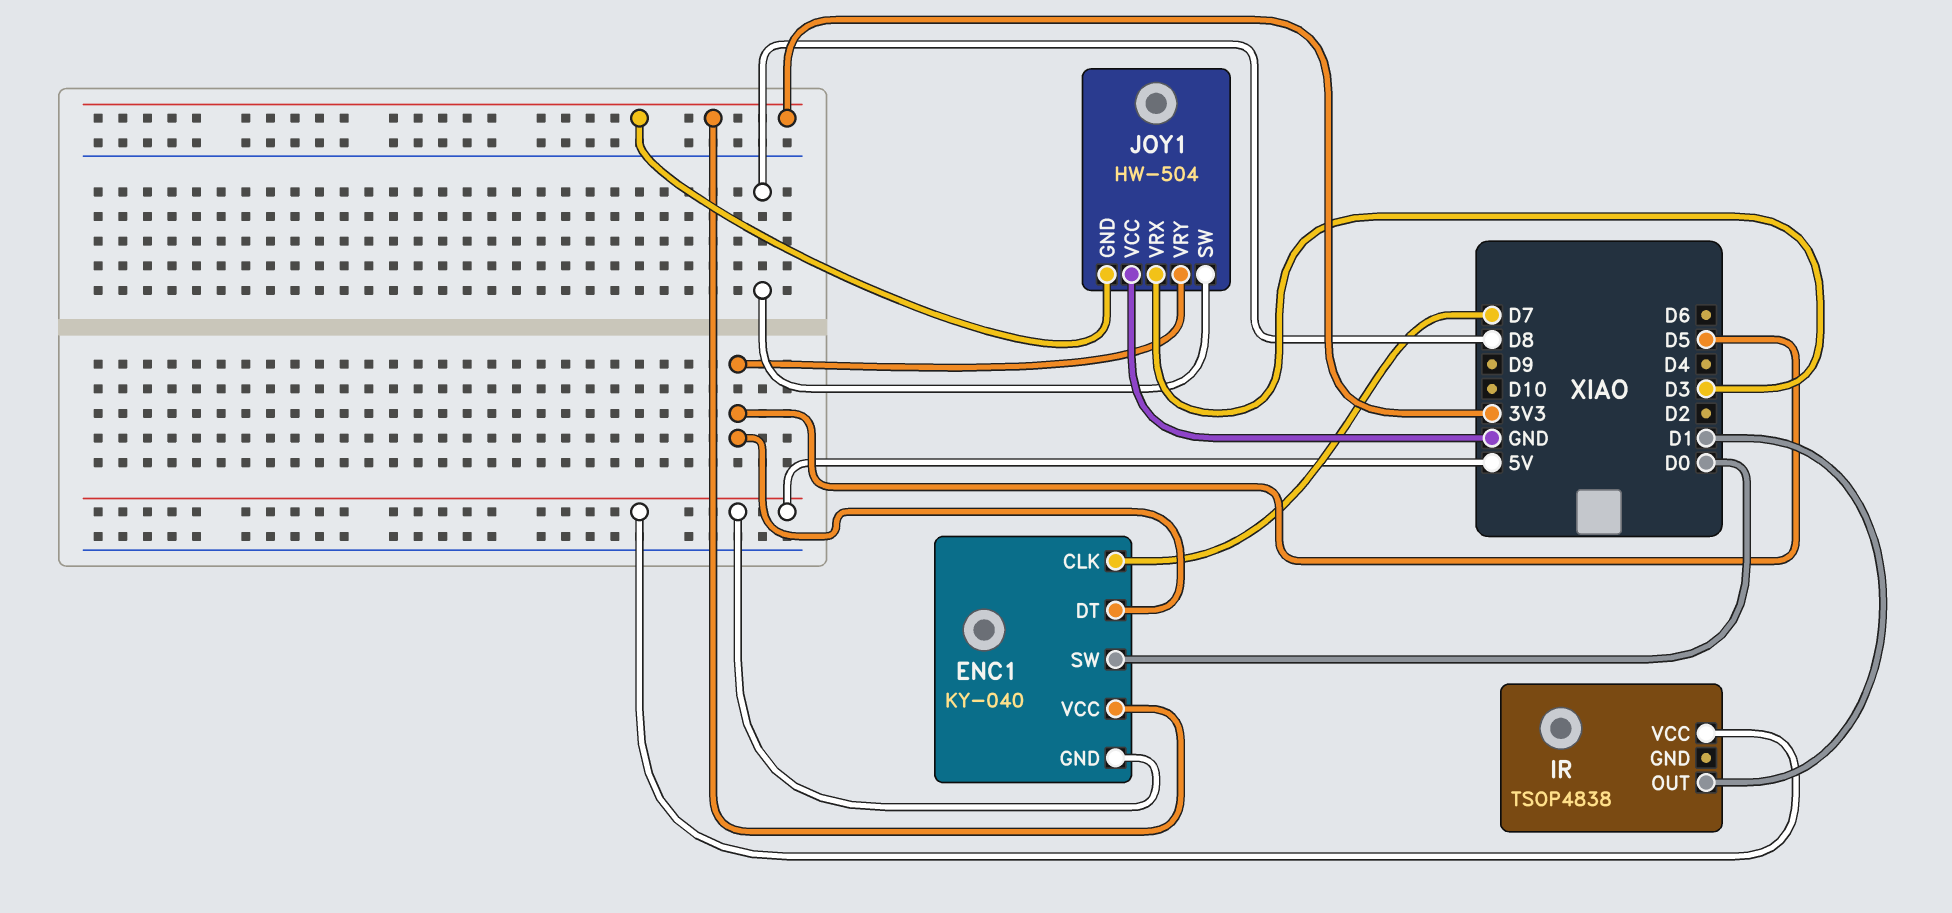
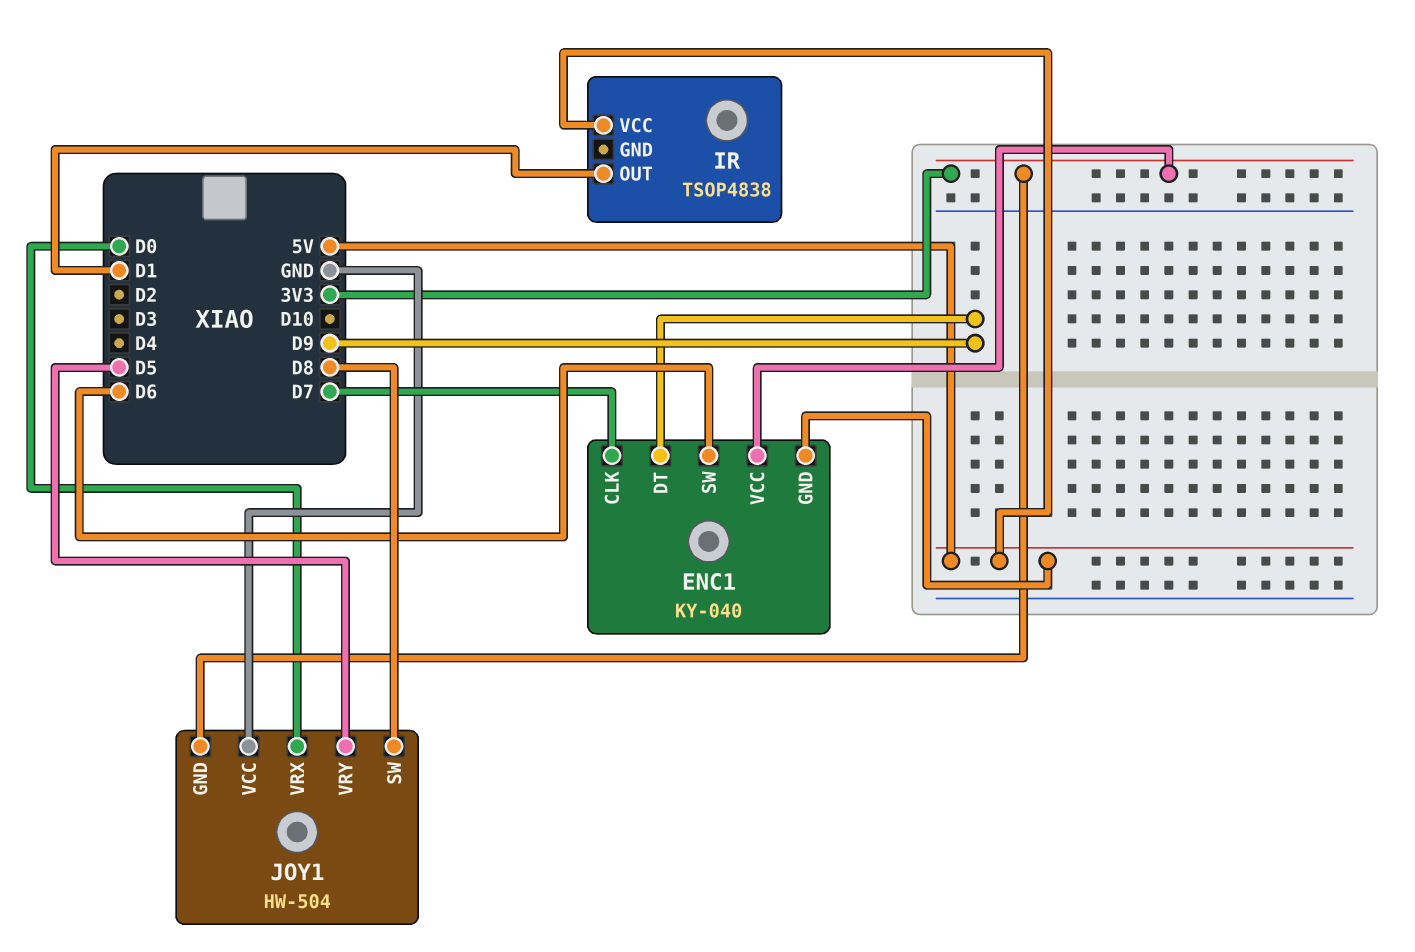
ENC1 pin DT: D5 -> D9
ENC1 pin SW: D0 -> D6
JOY1 pin VRX: D3 -> D0

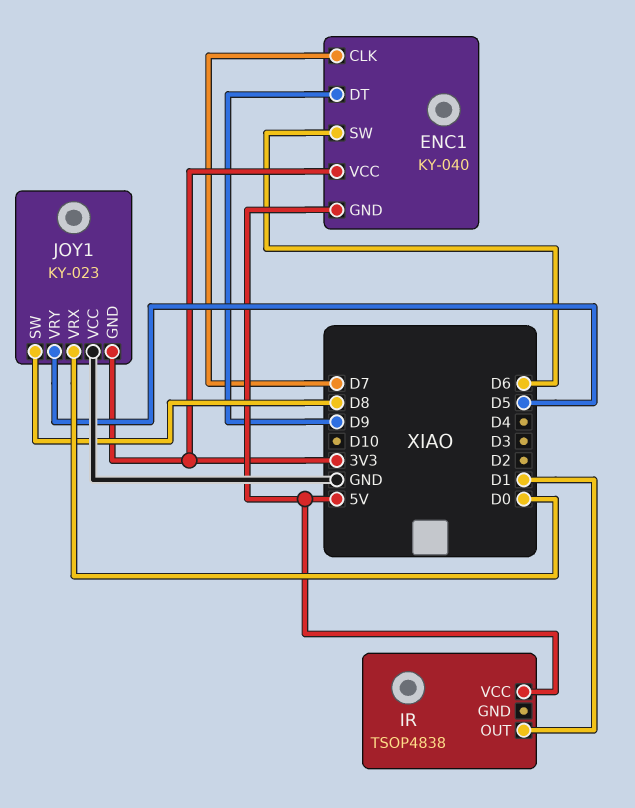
JOY1: HW-504 -> KY-023

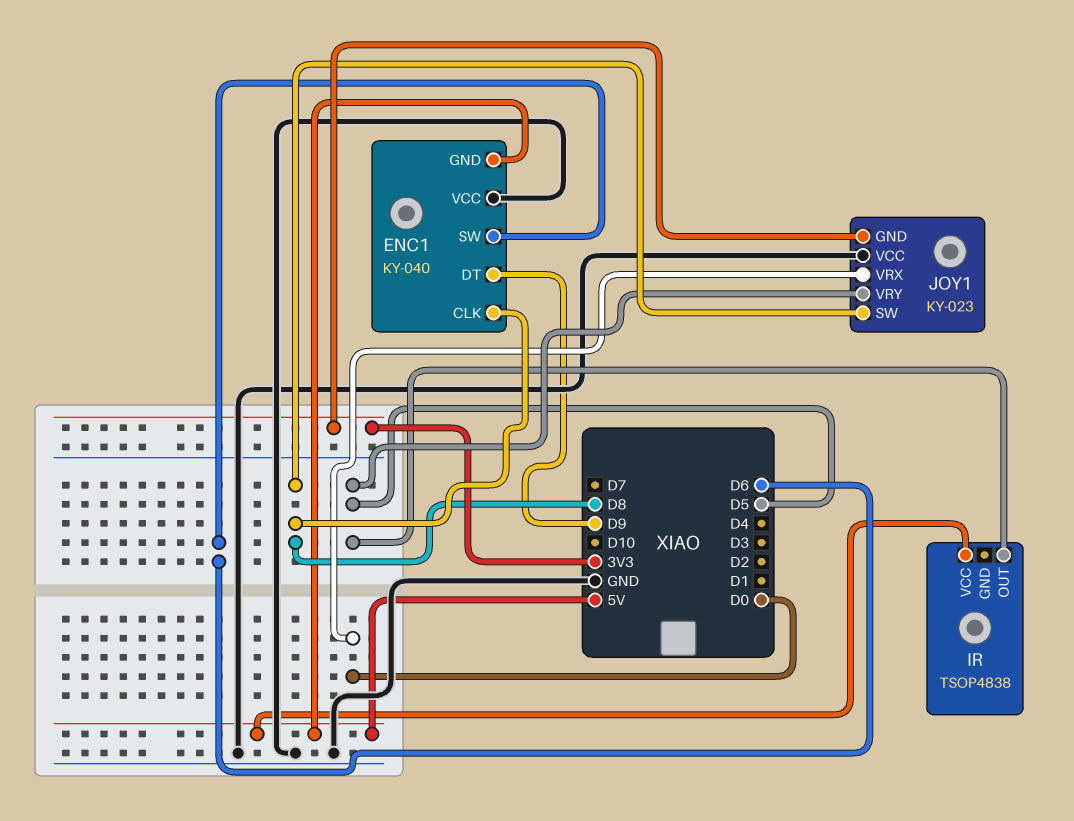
ENC1 pin CLK: D7 -> D8
ENC1 pin VCC: 3V3 -> GND
IR pin OUT: D1 -> D5

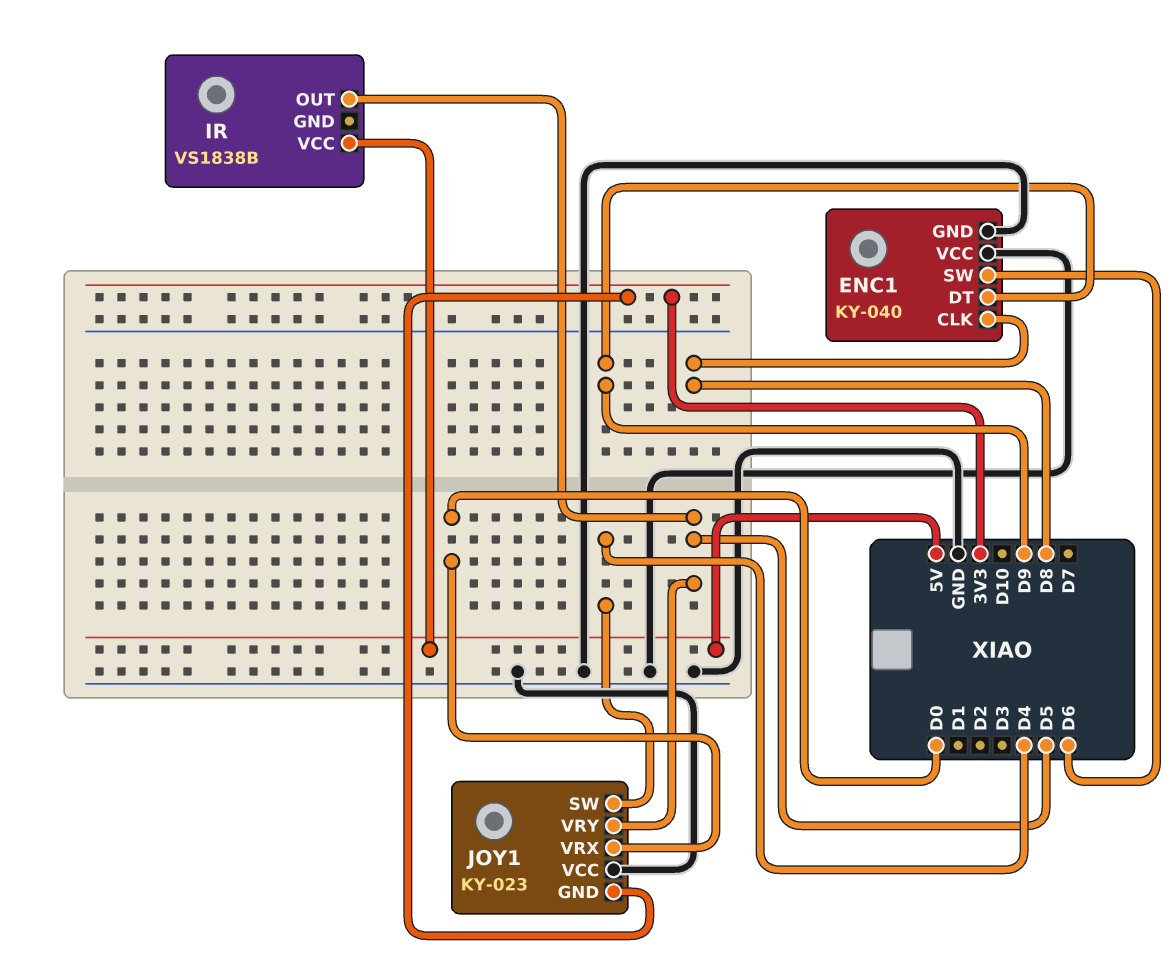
ENC1 pin GND: 5V -> GND
IR: TSOP4838 -> VS1838B
JOY1 pin SW: D8 -> D4

